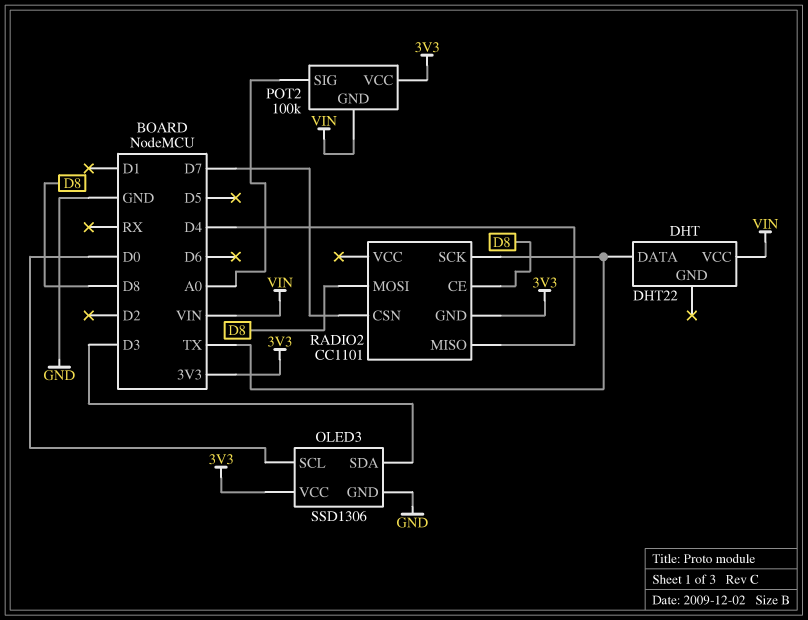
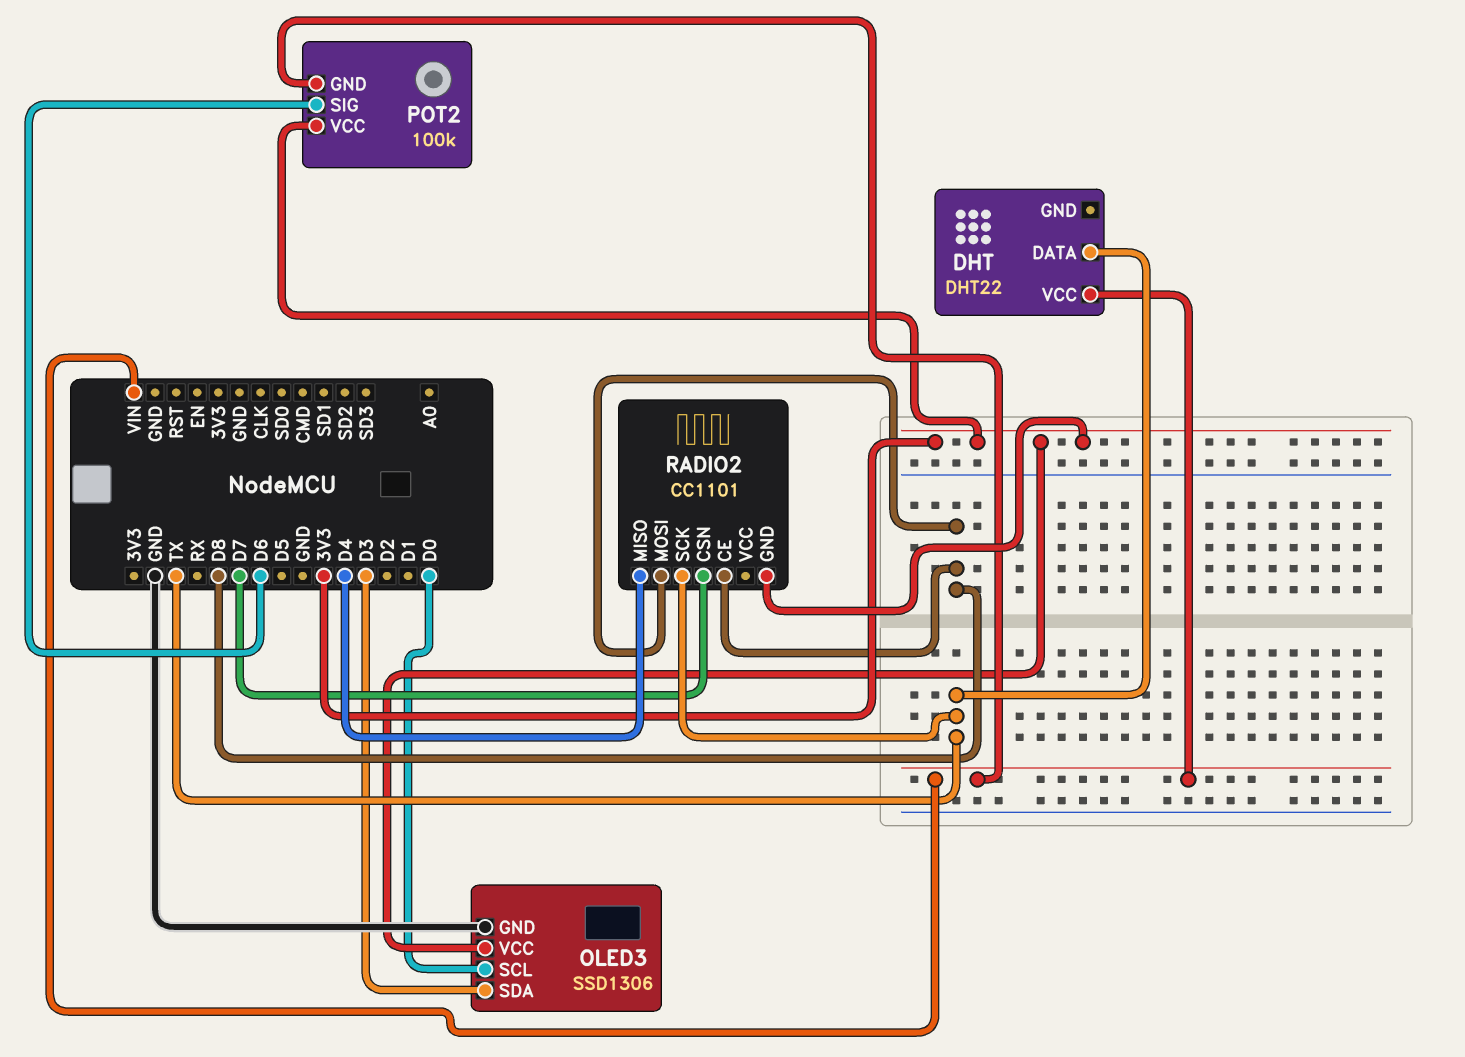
POT2 pin SIG: A0 -> D6

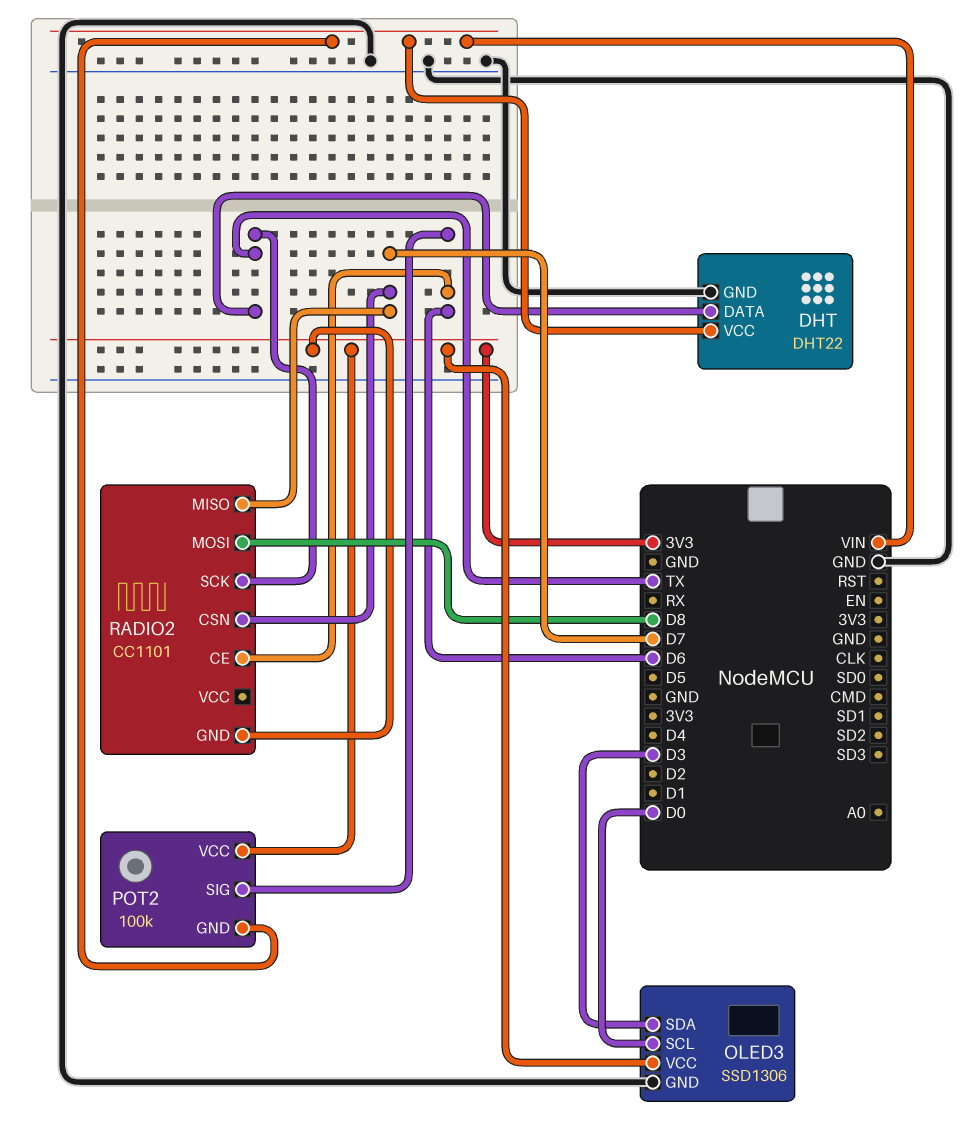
DHT pin GND: none -> GND
RADIO2 pin CE: D8 -> D6
RADIO2 pin MISO: D4 -> D7

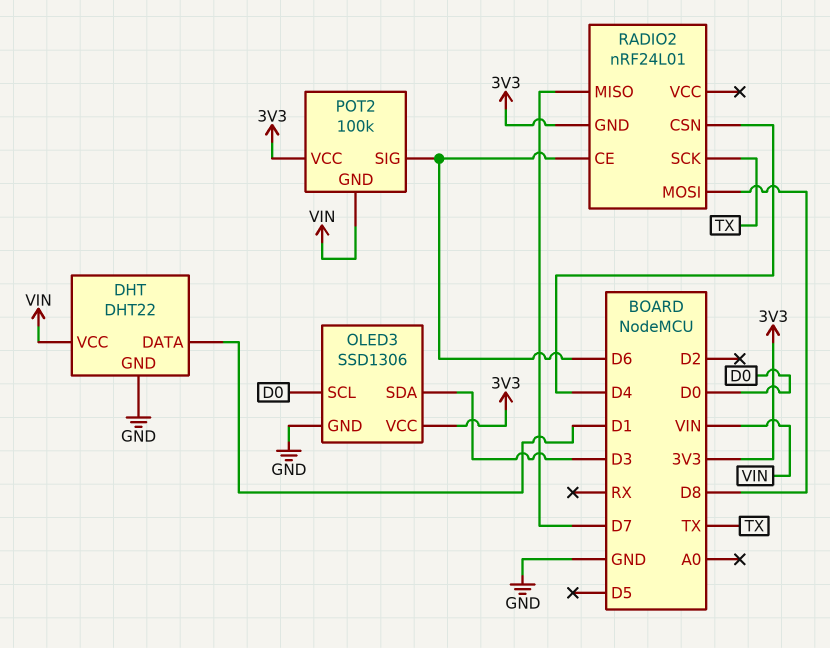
DHT pin DATA: TX -> D1
RADIO2: CC1101 -> nRF24L01
RADIO2 pin CSN: D7 -> D4

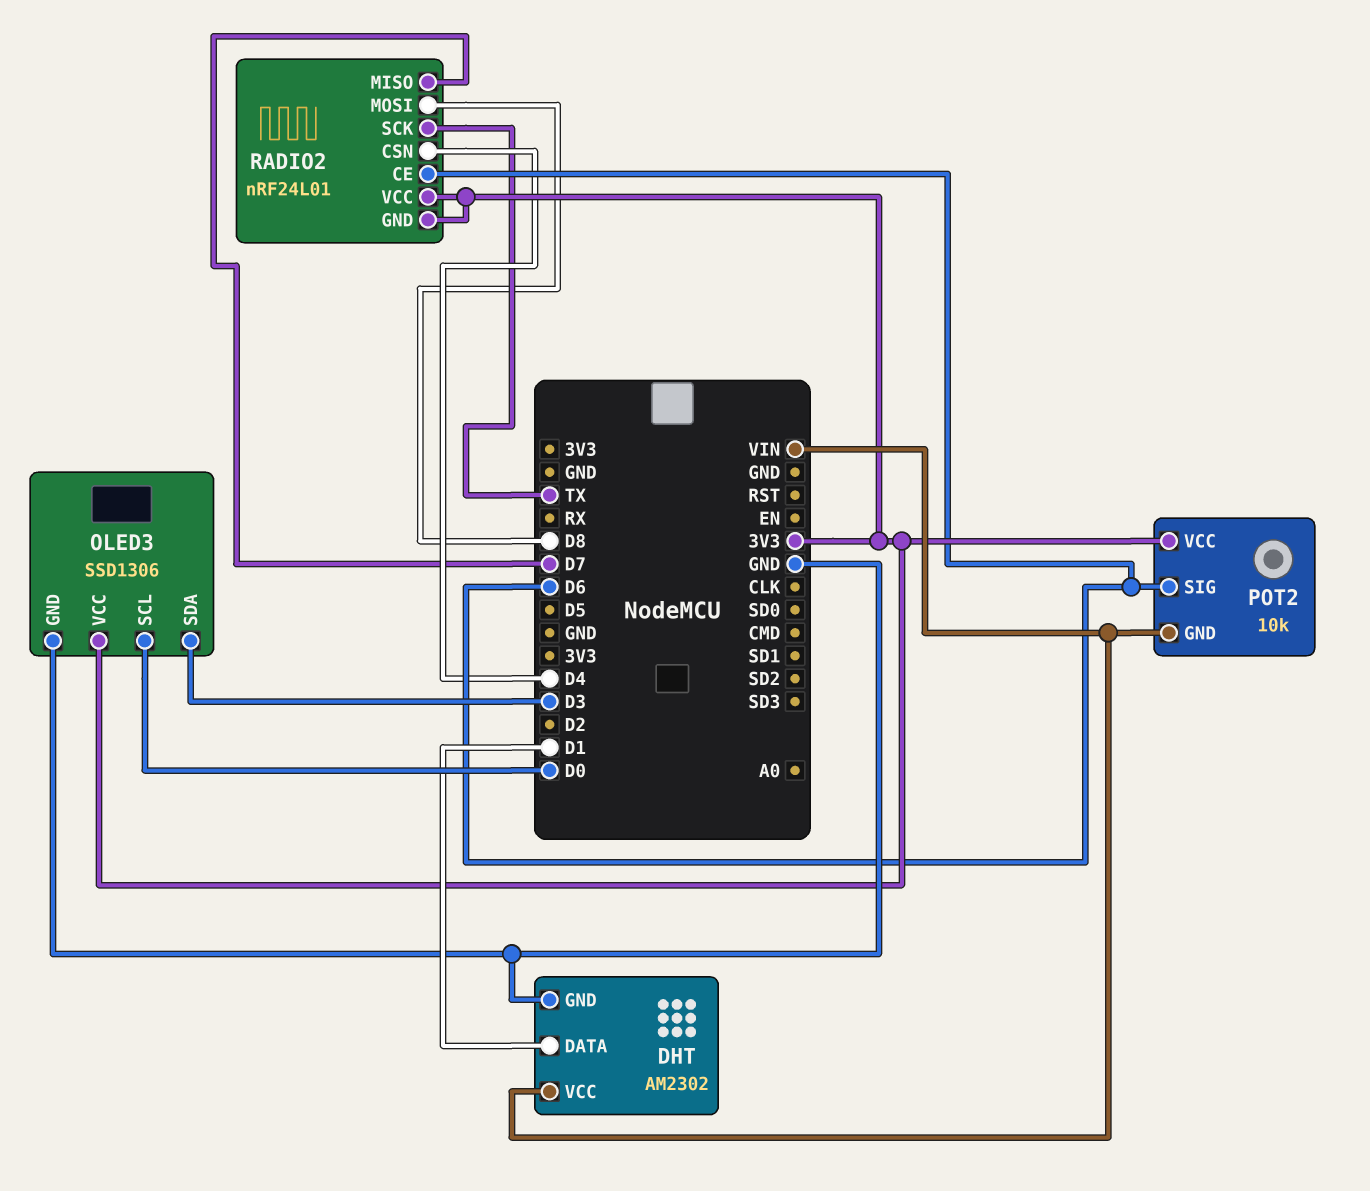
DHT: DHT22 -> AM2302
POT2: 100k -> 10k
RADIO2 pin VCC: none -> 3V3

